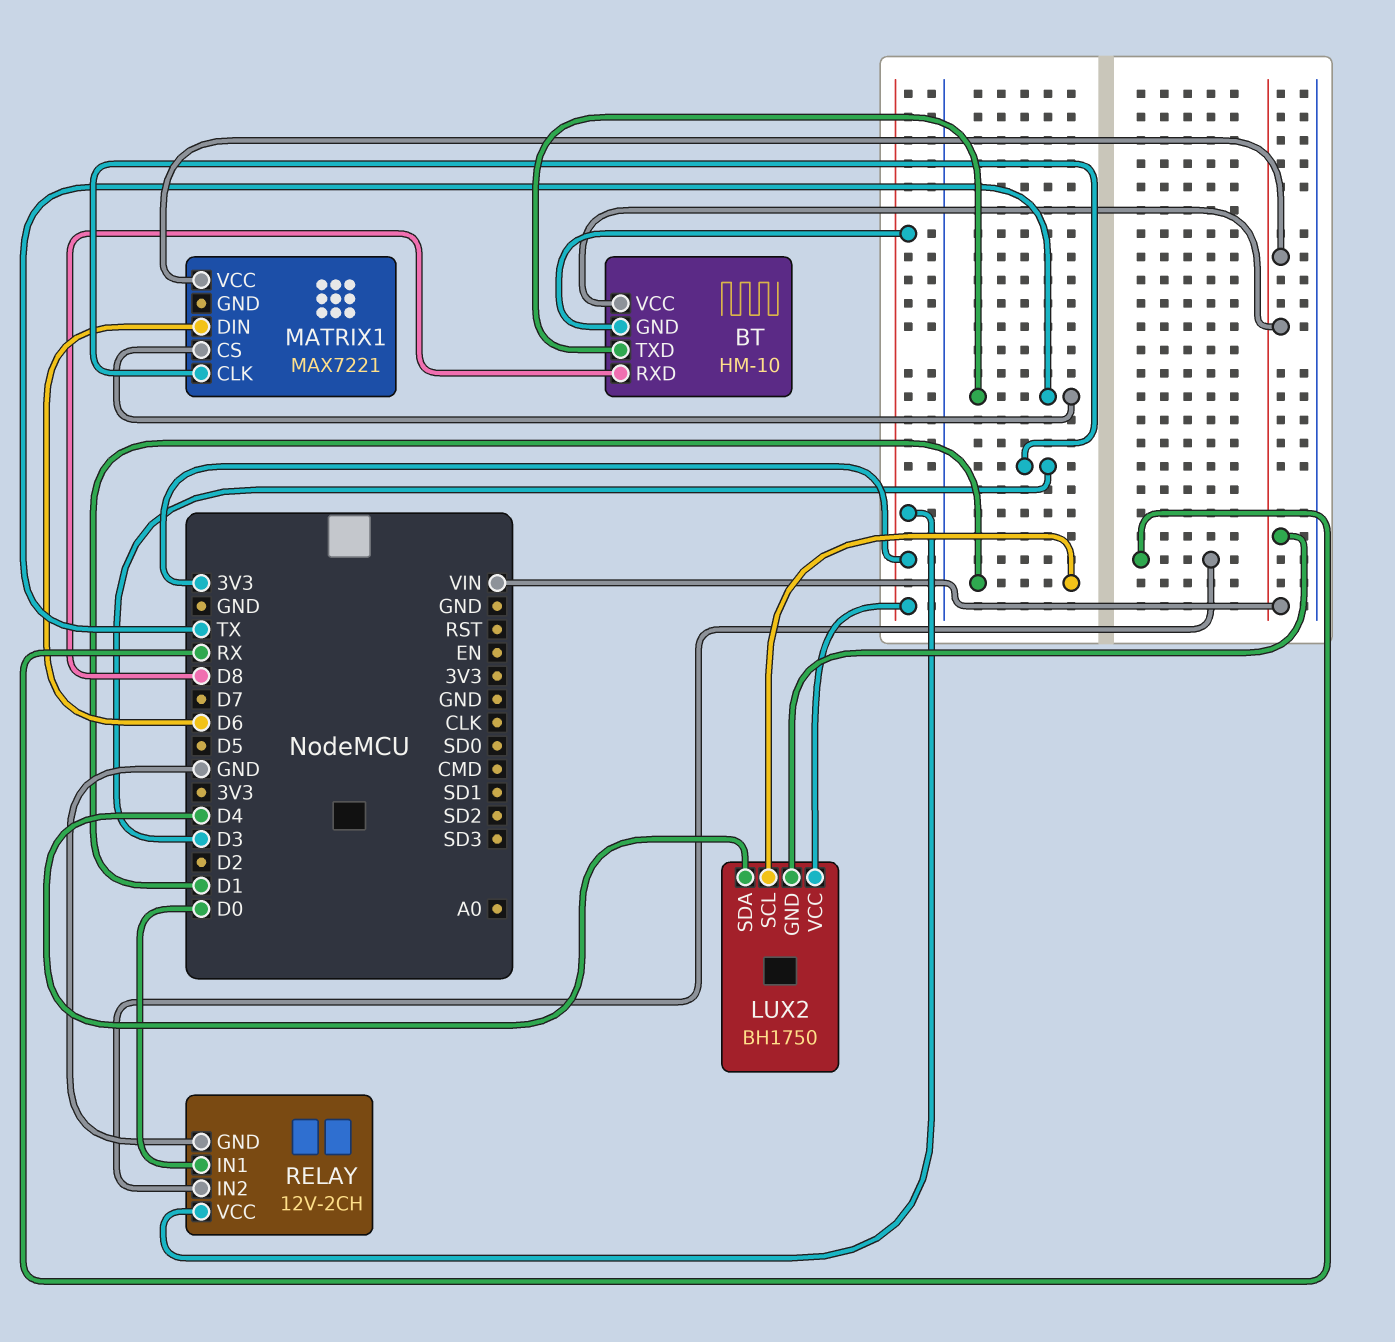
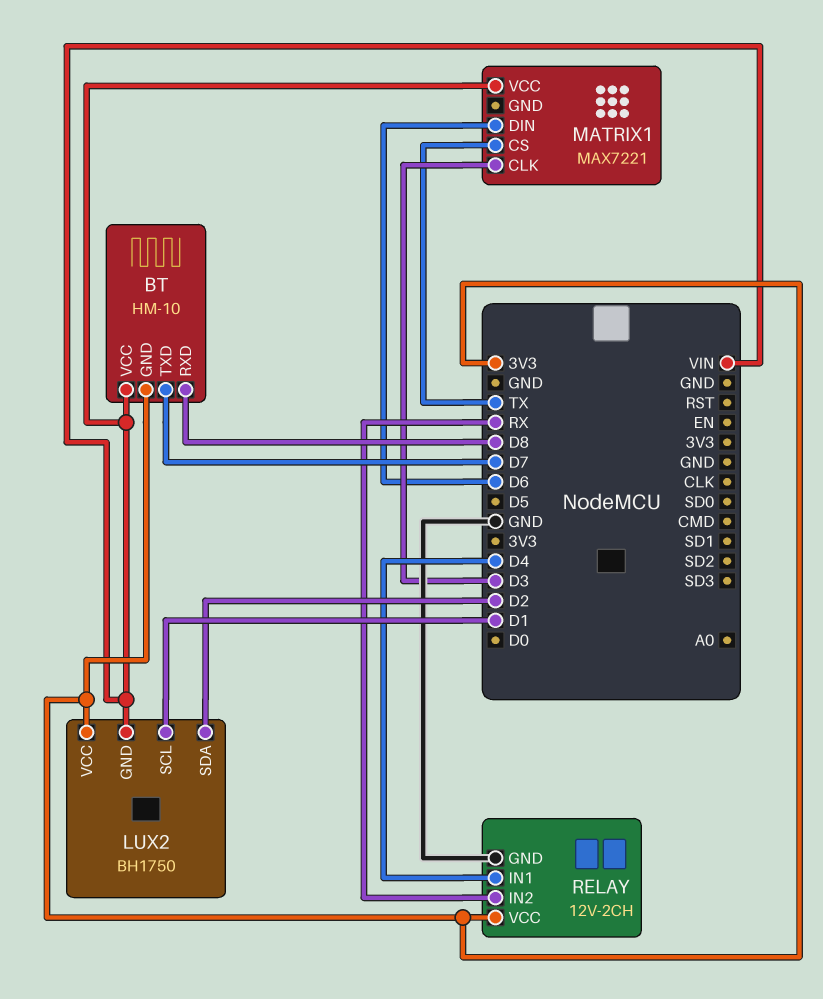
BT pin TXD: TX -> D7
LUX2 pin SDA: D4 -> D2
RELAY pin IN1: D0 -> D4

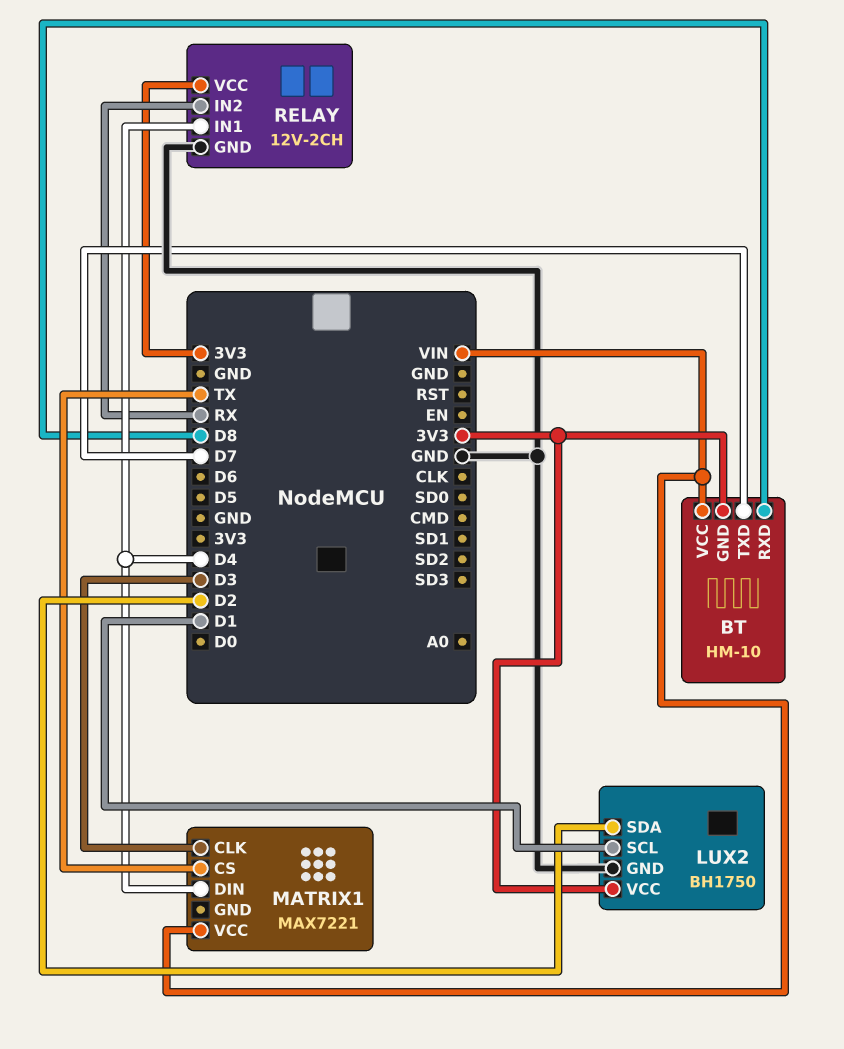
LUX2 pin GND: VIN -> GND
MATRIX1 pin DIN: D6 -> D4

